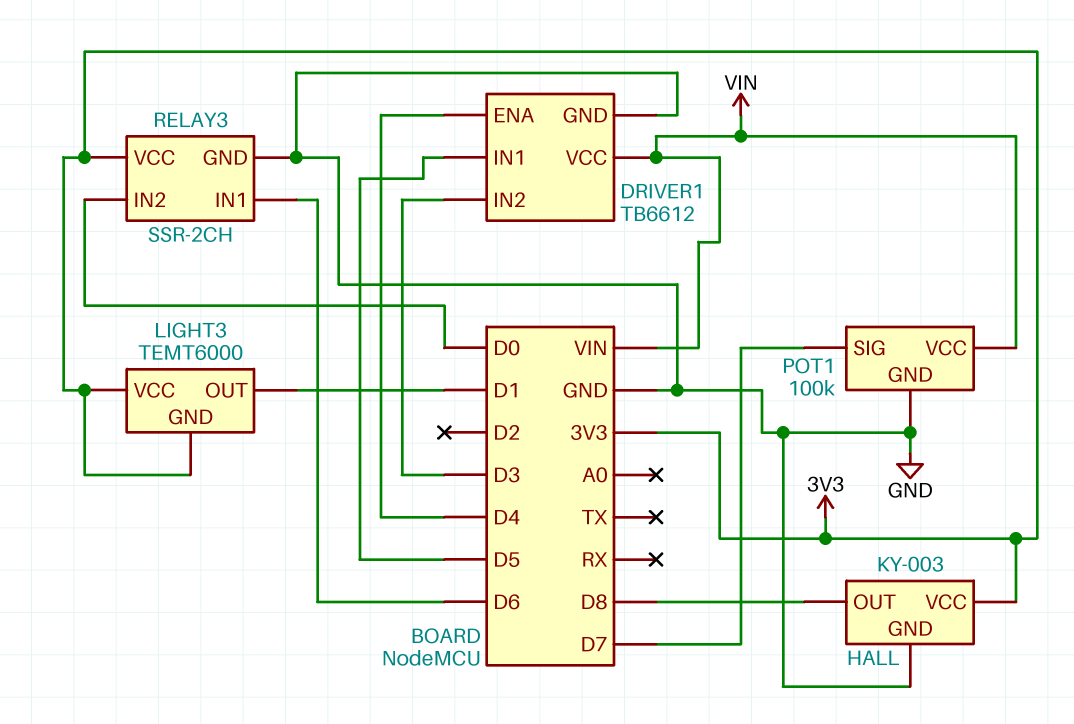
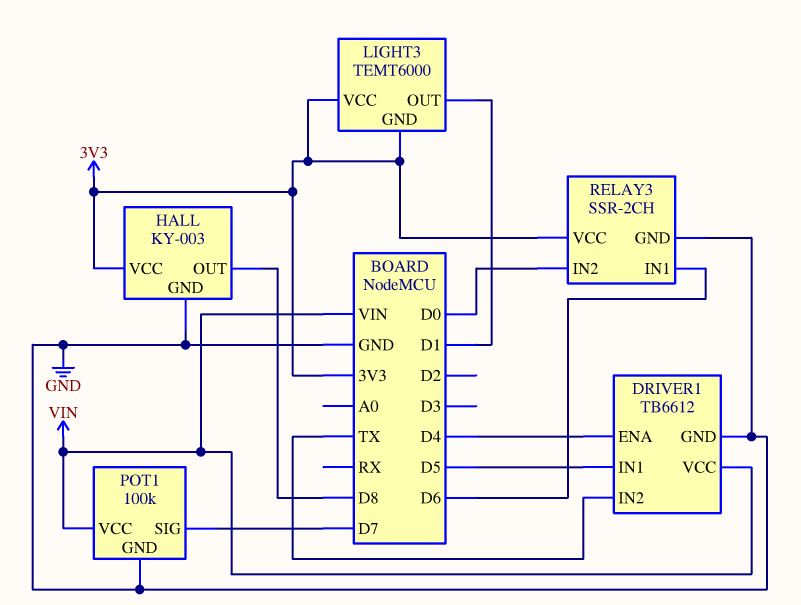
DRIVER1 pin IN2: D3 -> TX

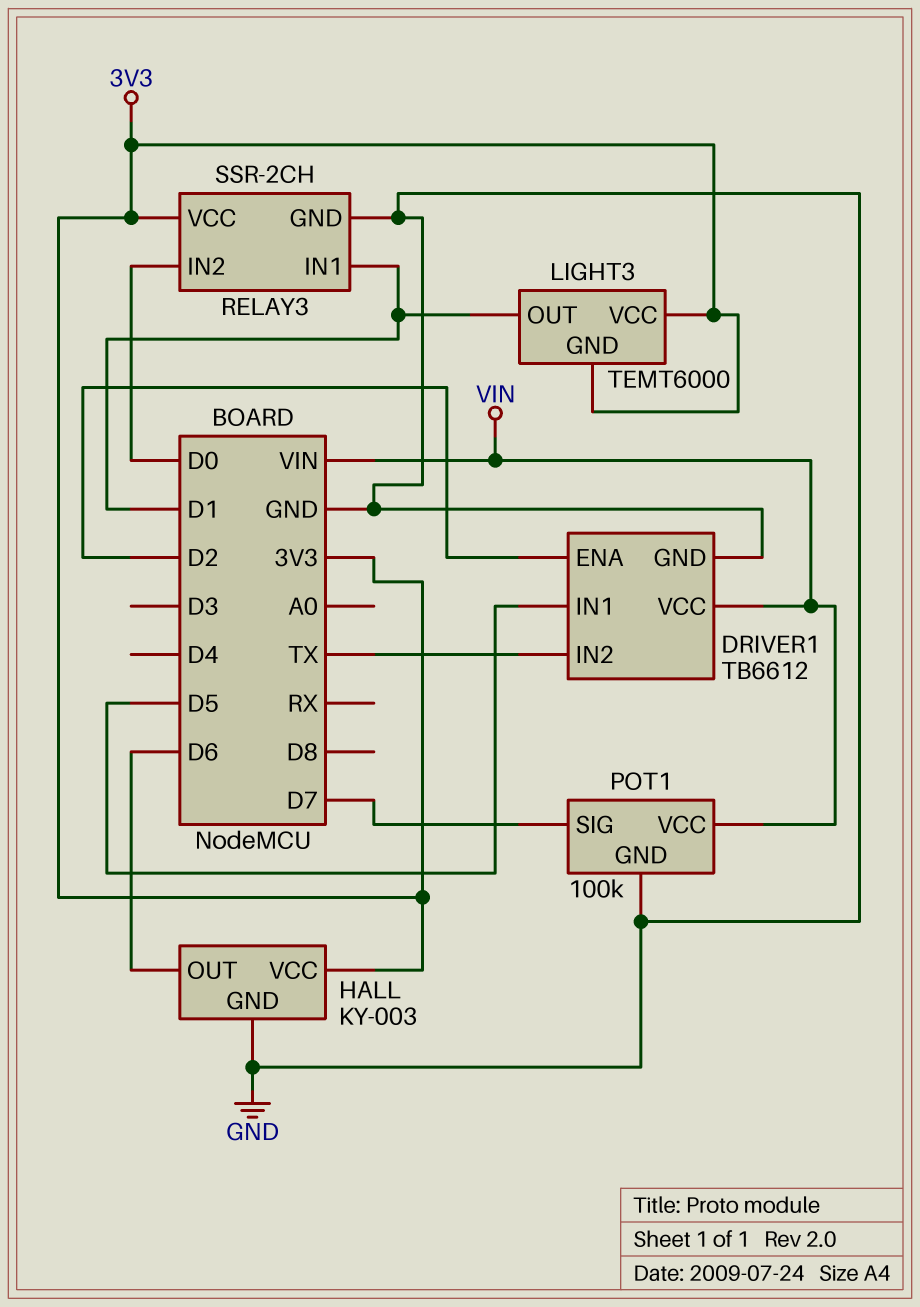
DRIVER1 pin ENA: D4 -> D2
HALL pin OUT: D8 -> D6
RELAY3 pin IN1: D6 -> D1

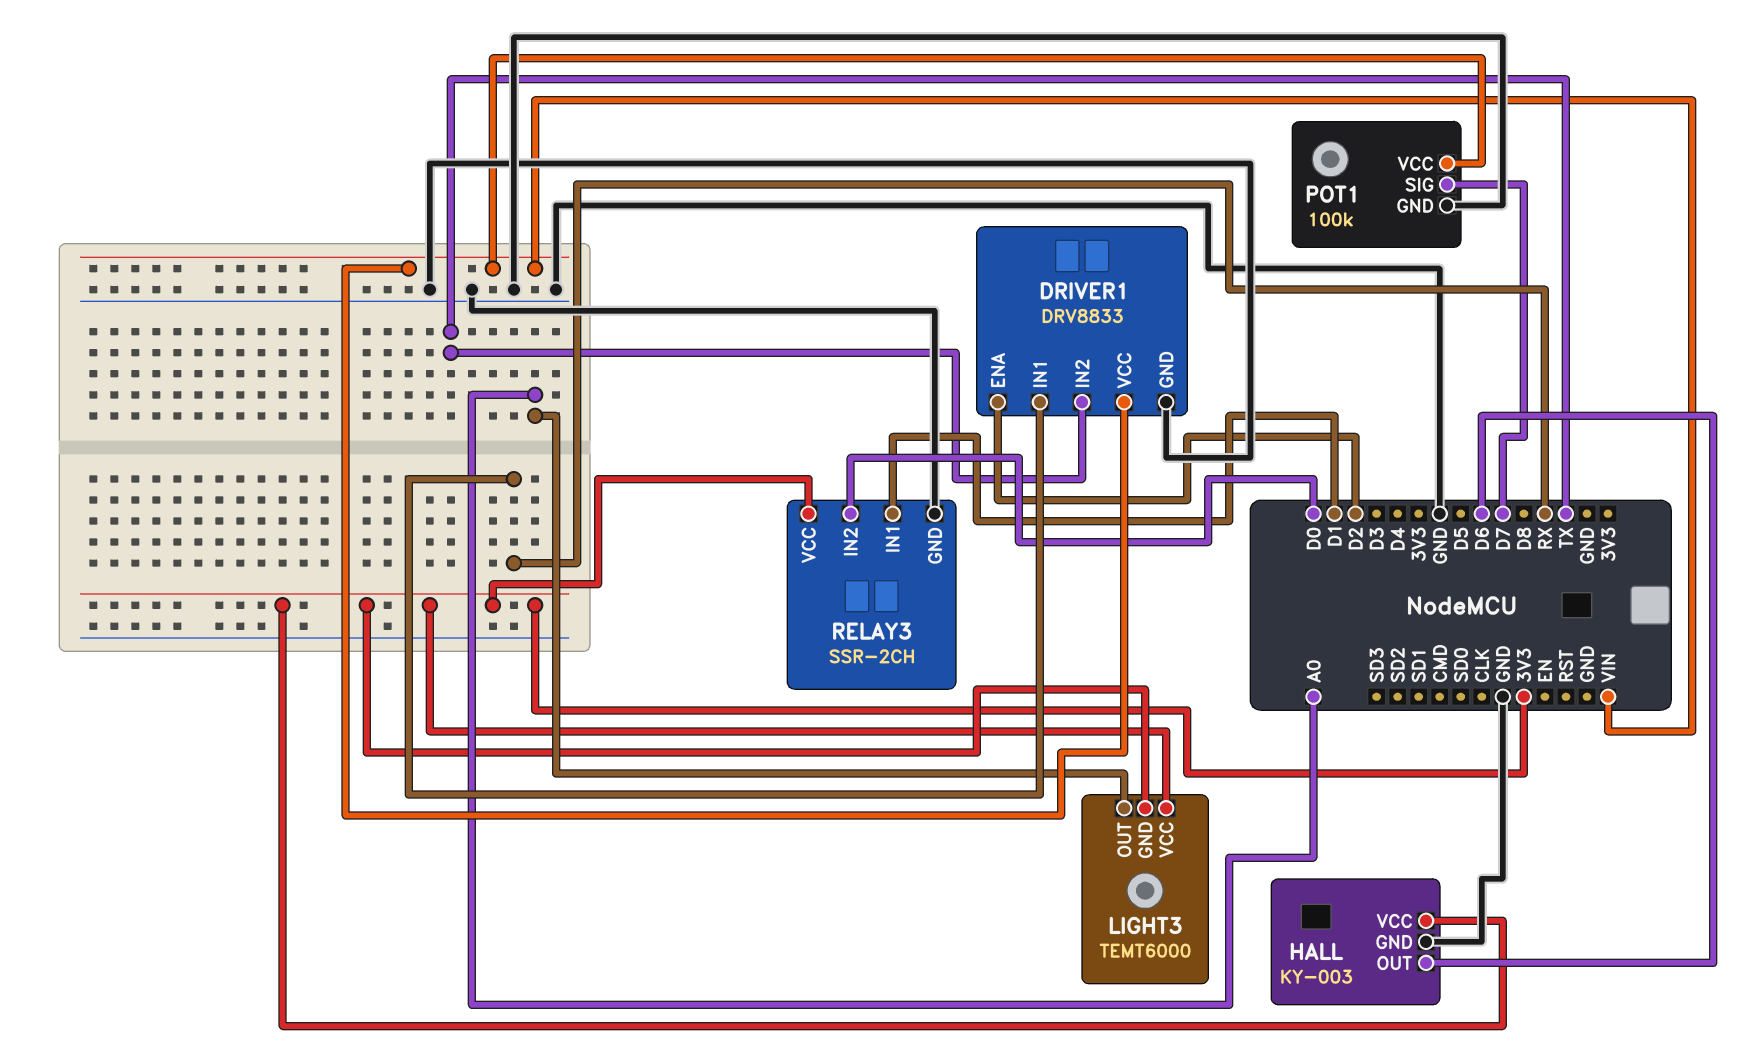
DRIVER1: TB6612 -> DRV8833
DRIVER1 pin IN1: D5 -> RX
LIGHT3 pin OUT: D1 -> A0

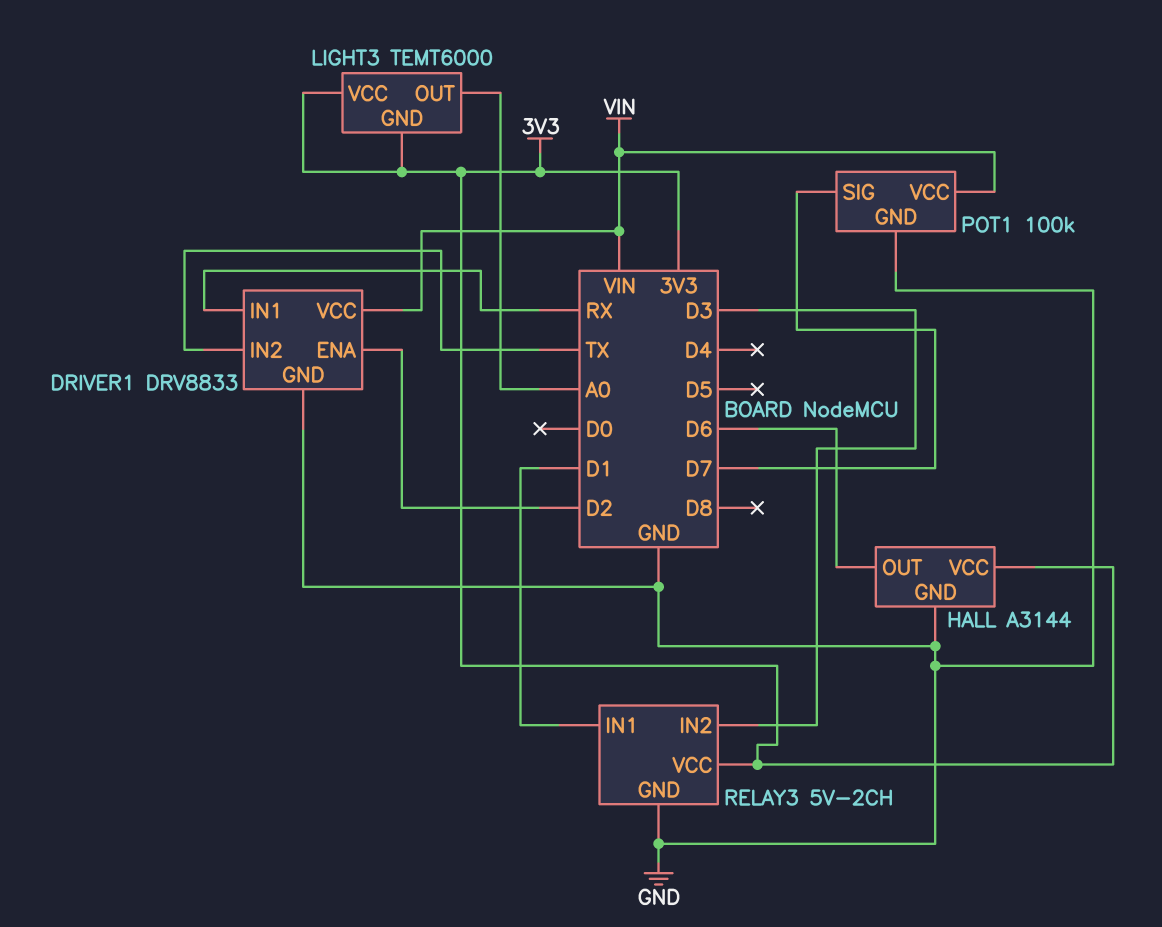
HALL: KY-003 -> A3144
RELAY3: SSR-2CH -> 5V-2CH
RELAY3 pin IN2: D0 -> D3

